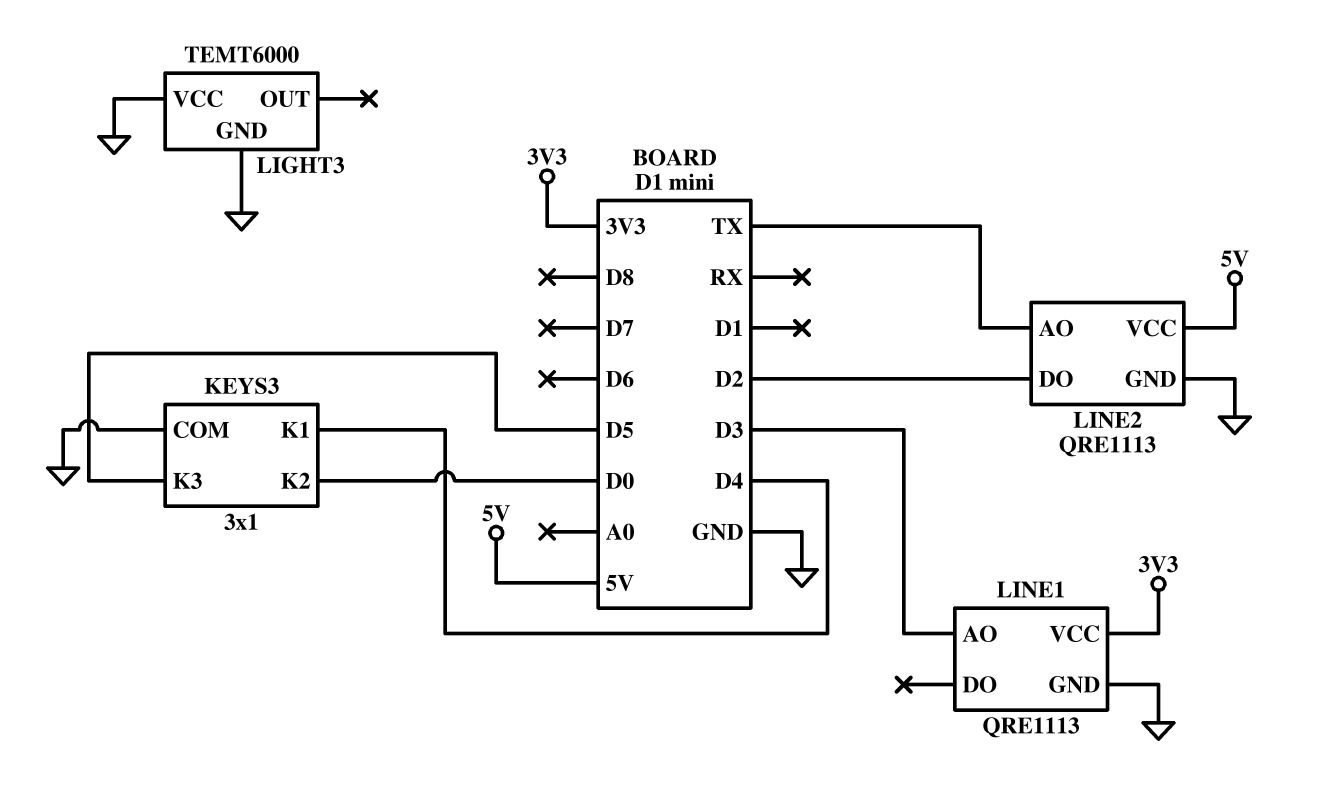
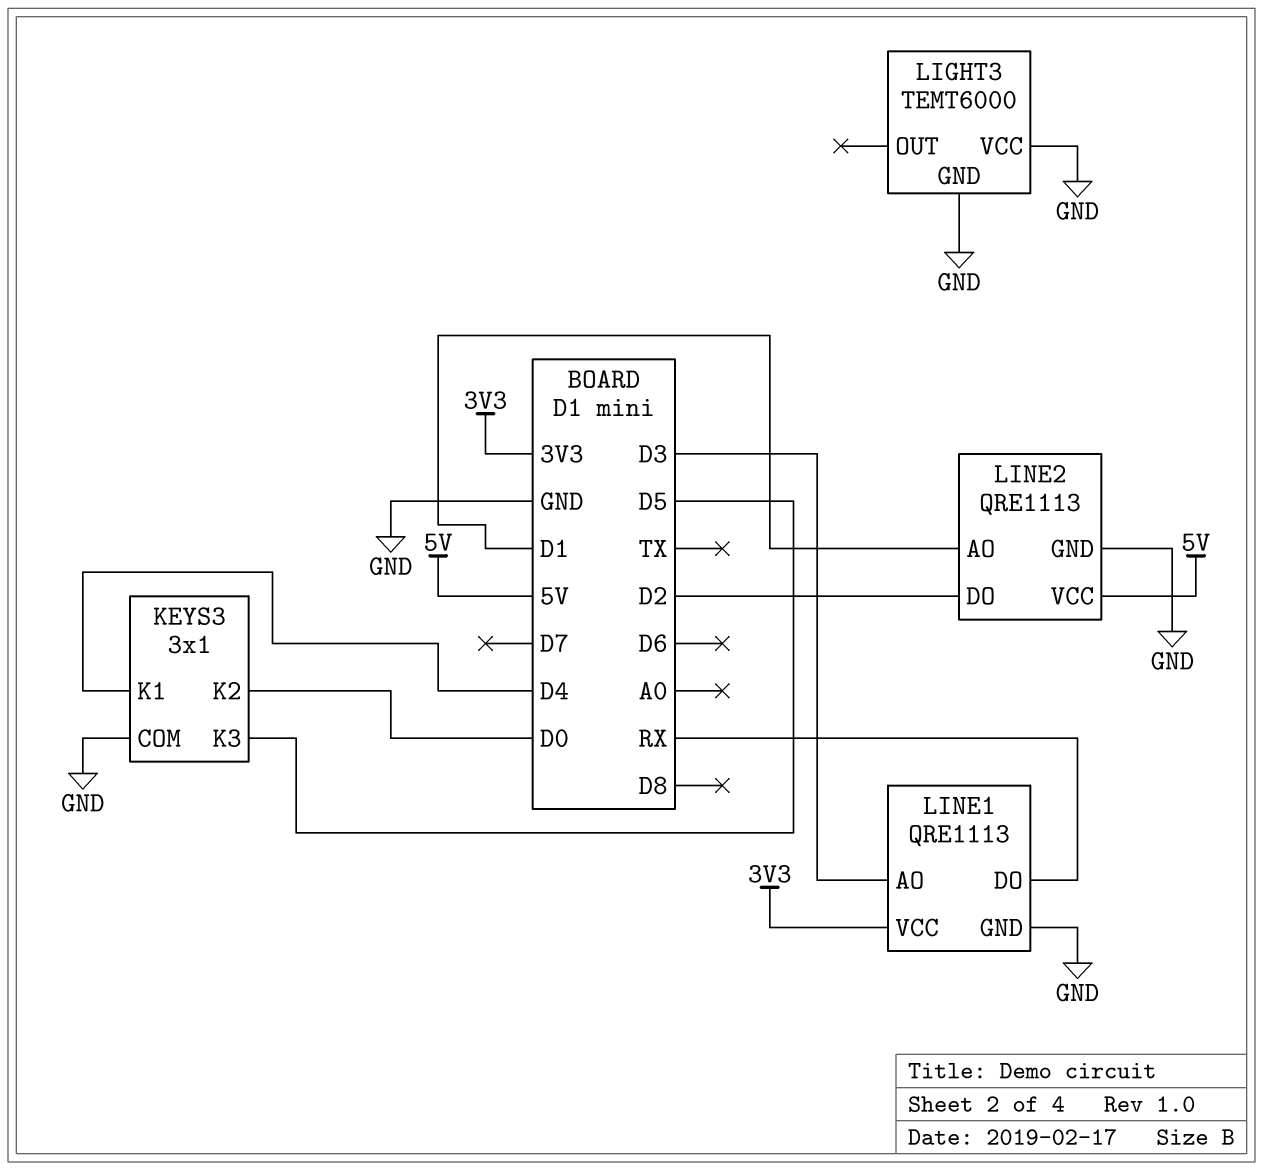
LINE1 pin DO: none -> RX
LINE2 pin AO: TX -> D1

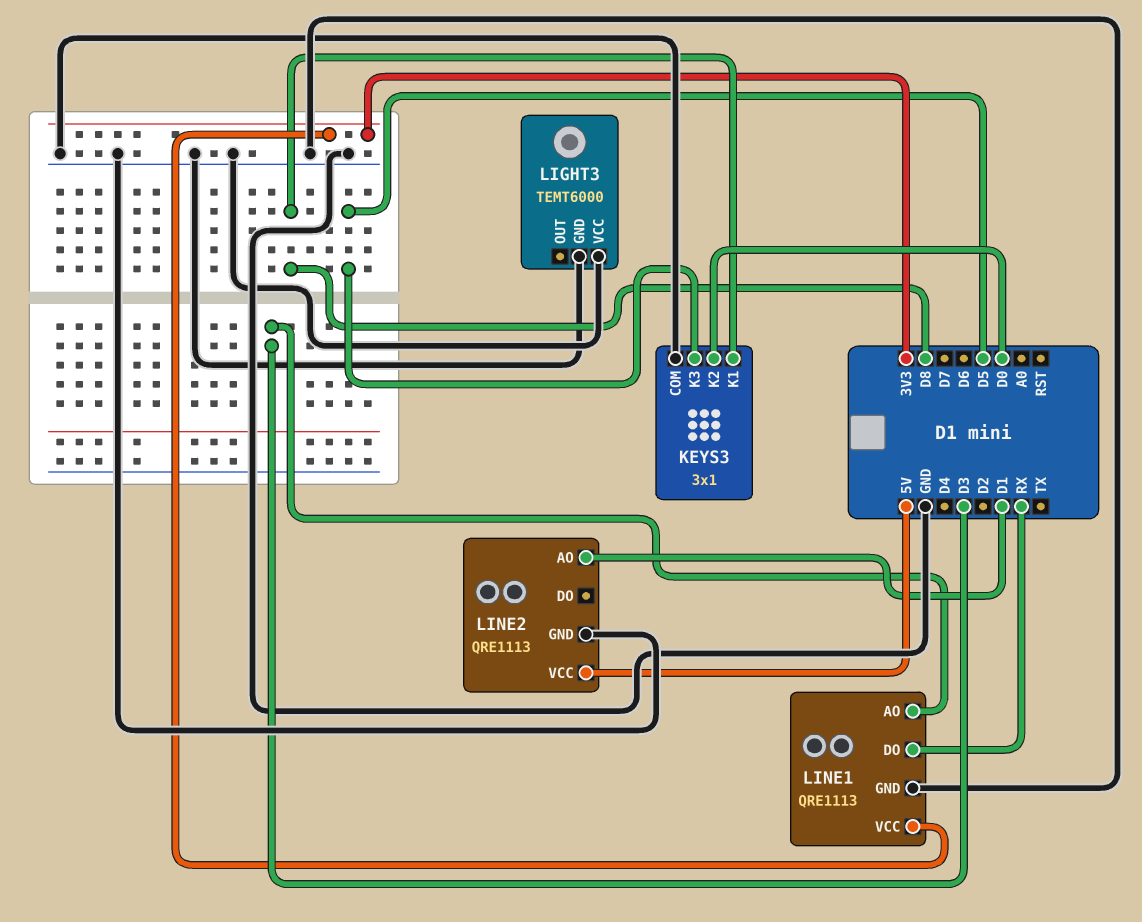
KEYS3 pin K1: D4 -> D8
LINE2 pin DO: D2 -> none

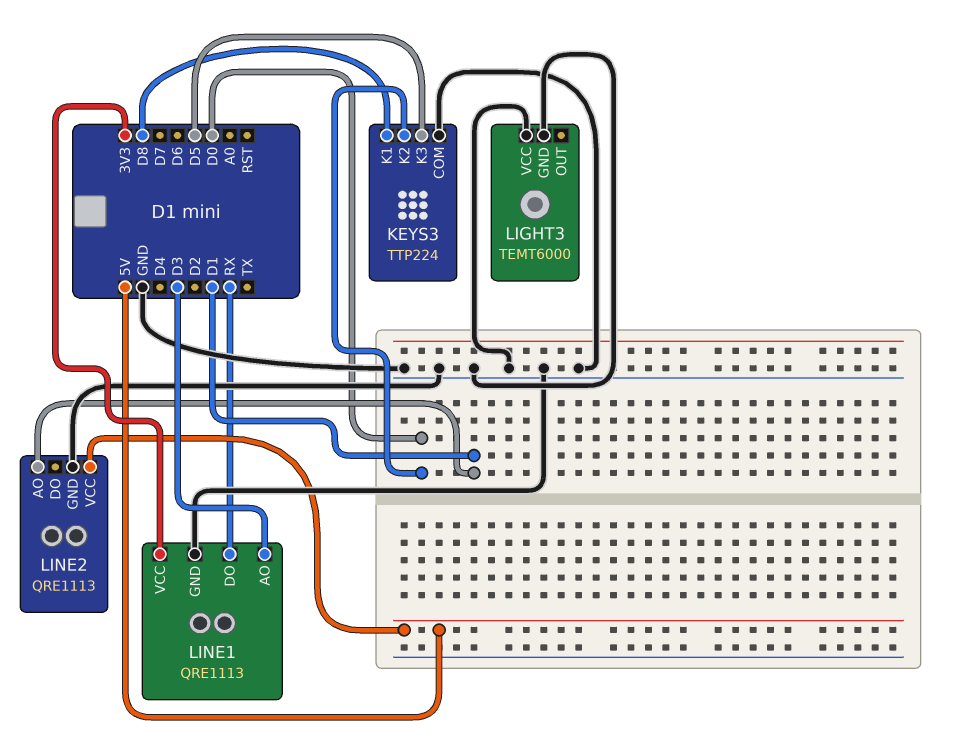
KEYS3: 3x1 -> TTP224

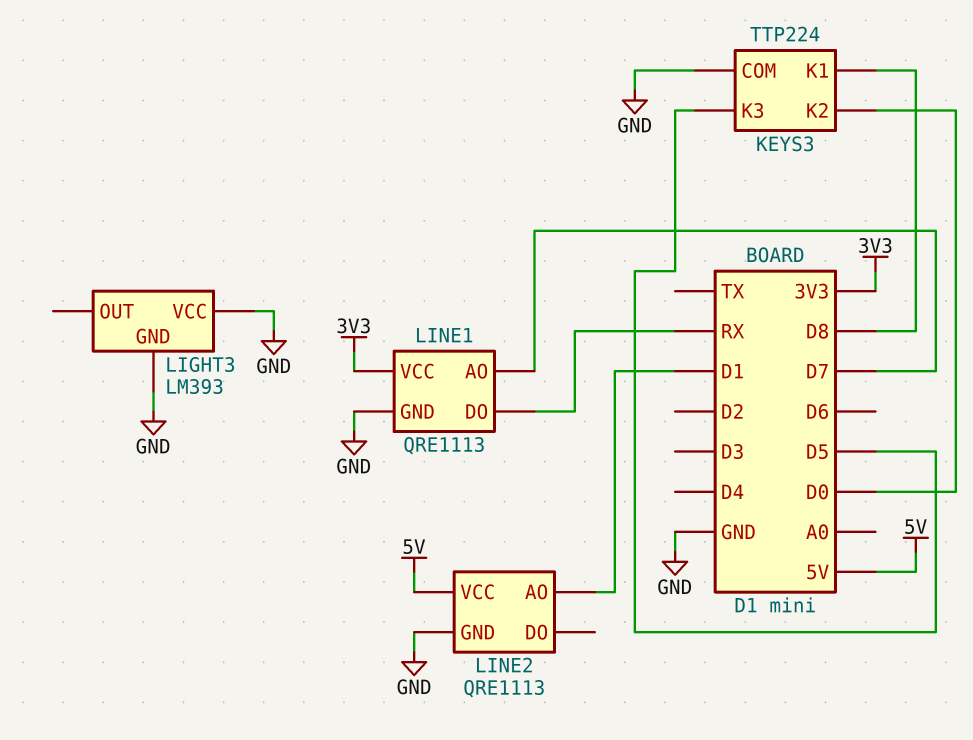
LIGHT3: TEMT6000 -> LM393
LINE1 pin AO: D3 -> D7

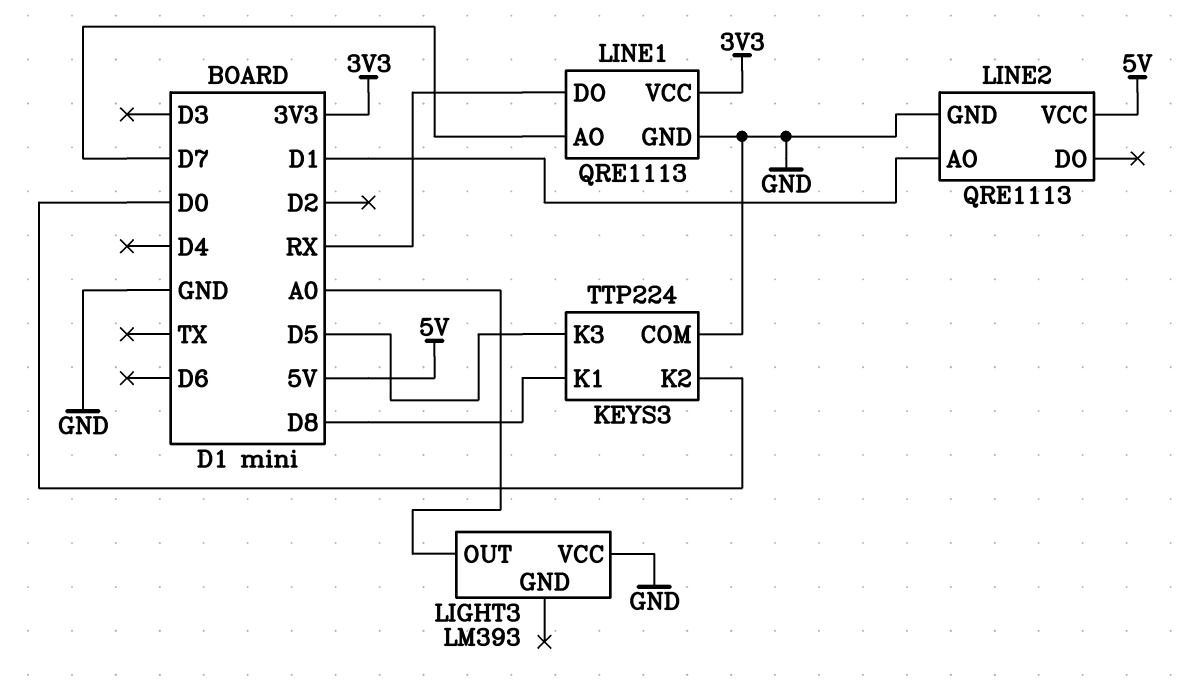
LIGHT3 pin GND: GND -> none
LIGHT3 pin OUT: none -> A0

